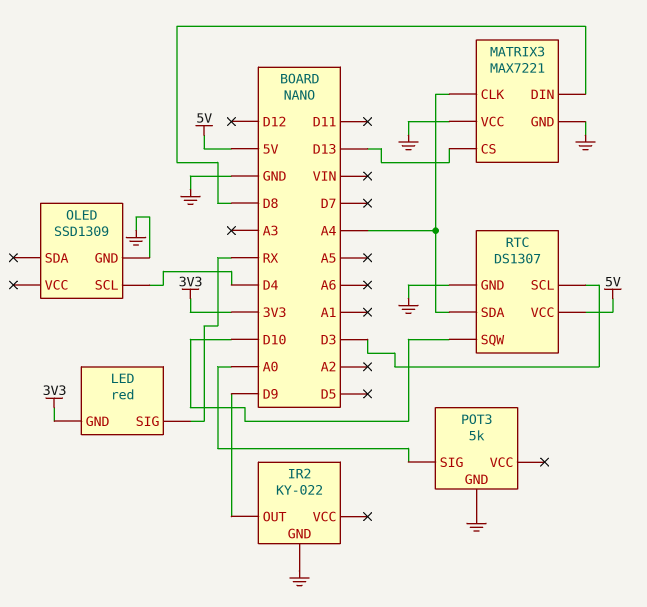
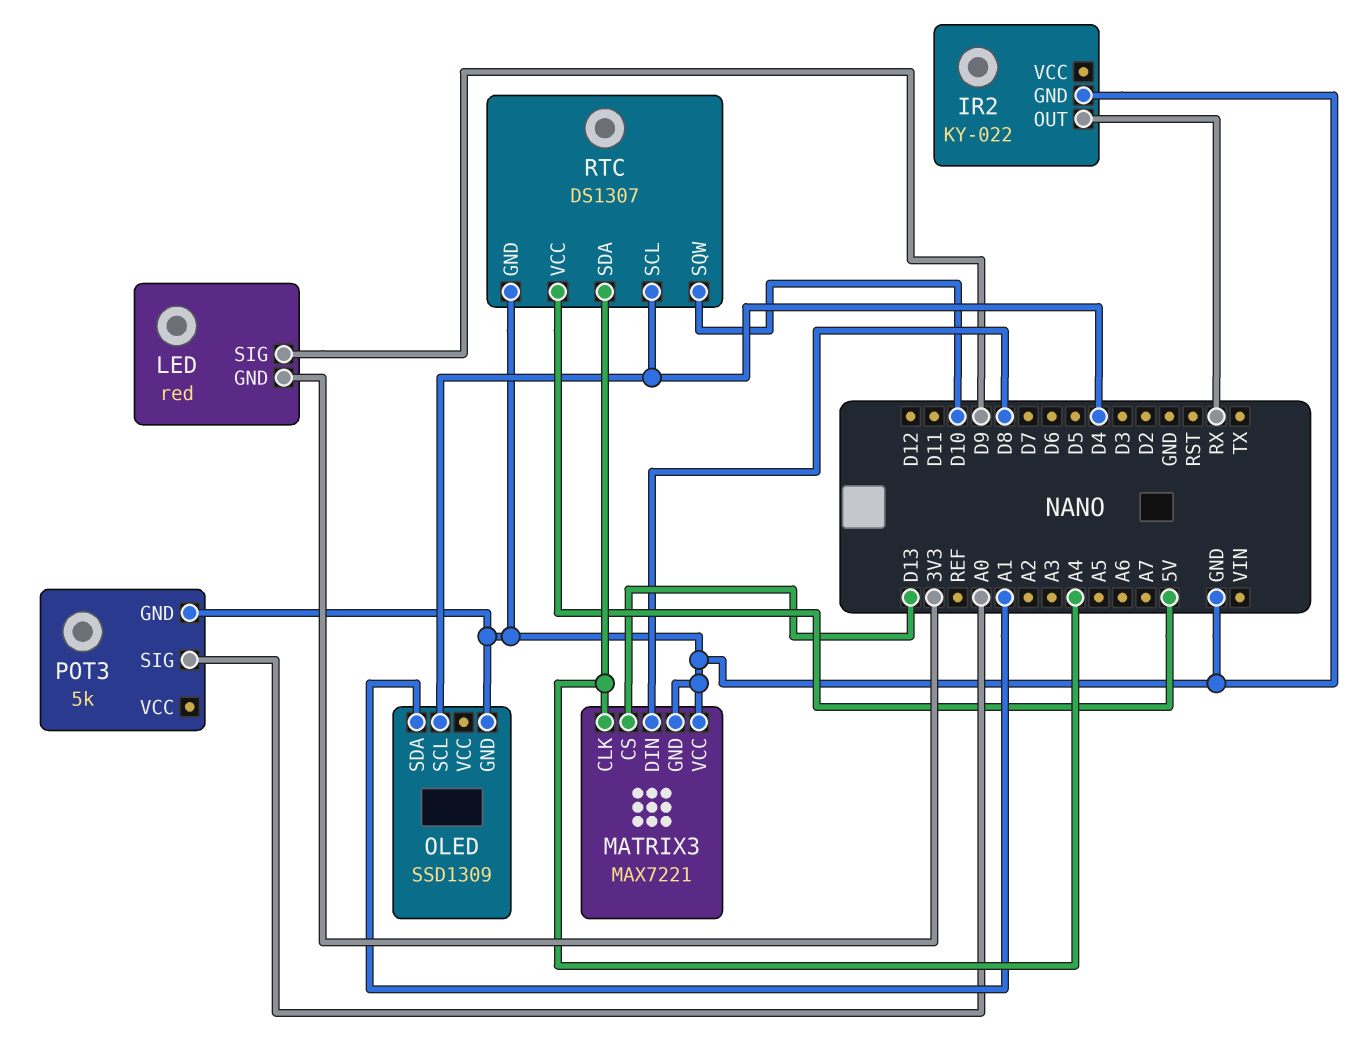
IR2 pin OUT: D9 -> RX
LED pin SIG: RX -> D9
OLED pin SDA: none -> A1
RTC pin SCL: D3 -> D4

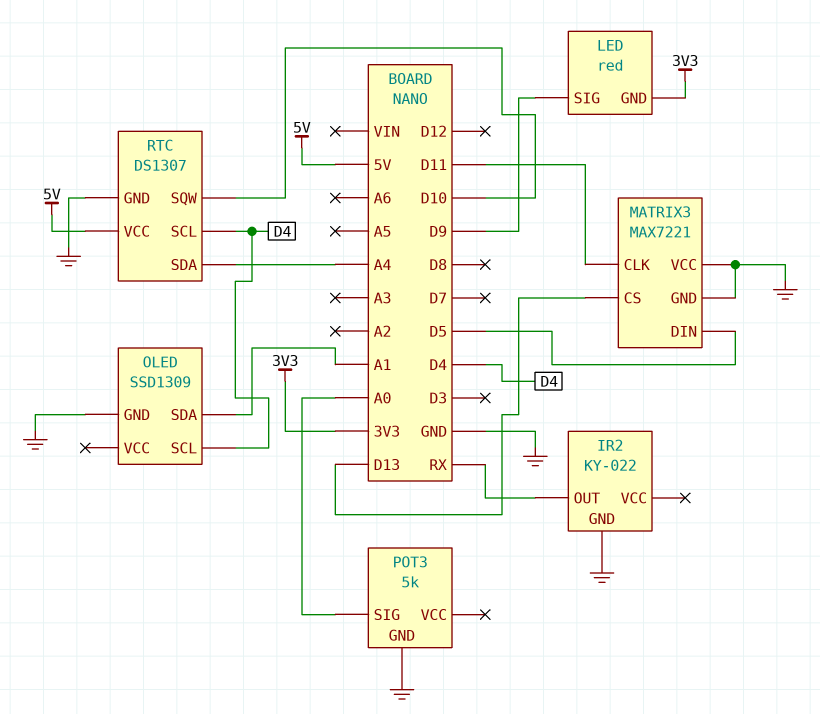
MATRIX3 pin CLK: A4 -> D11
MATRIX3 pin DIN: D8 -> D5

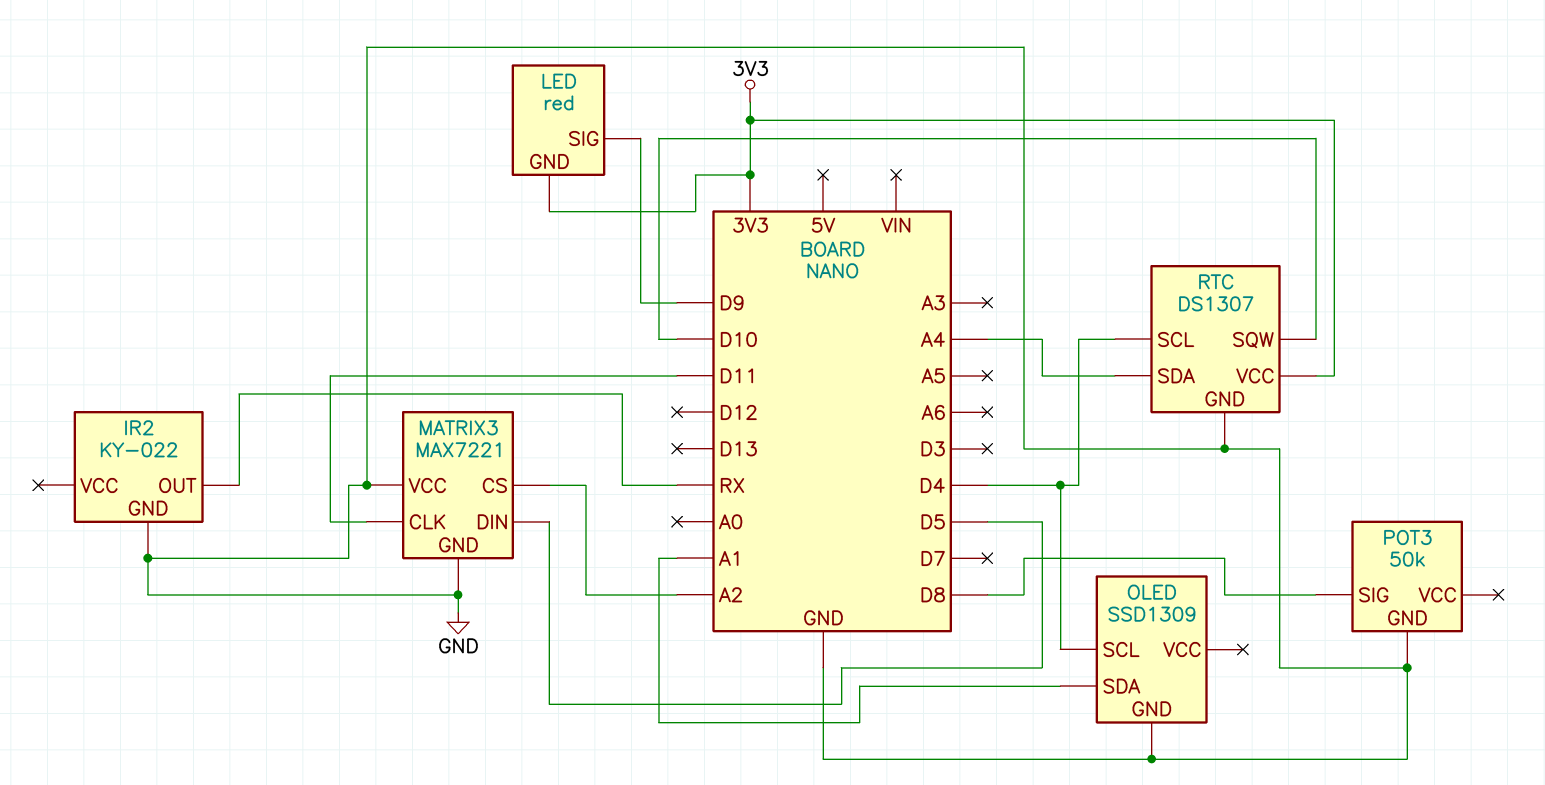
MATRIX3 pin CS: D13 -> A2
POT3: 5k -> 50k
POT3 pin SIG: A0 -> D8
RTC pin VCC: 5V -> 3V3

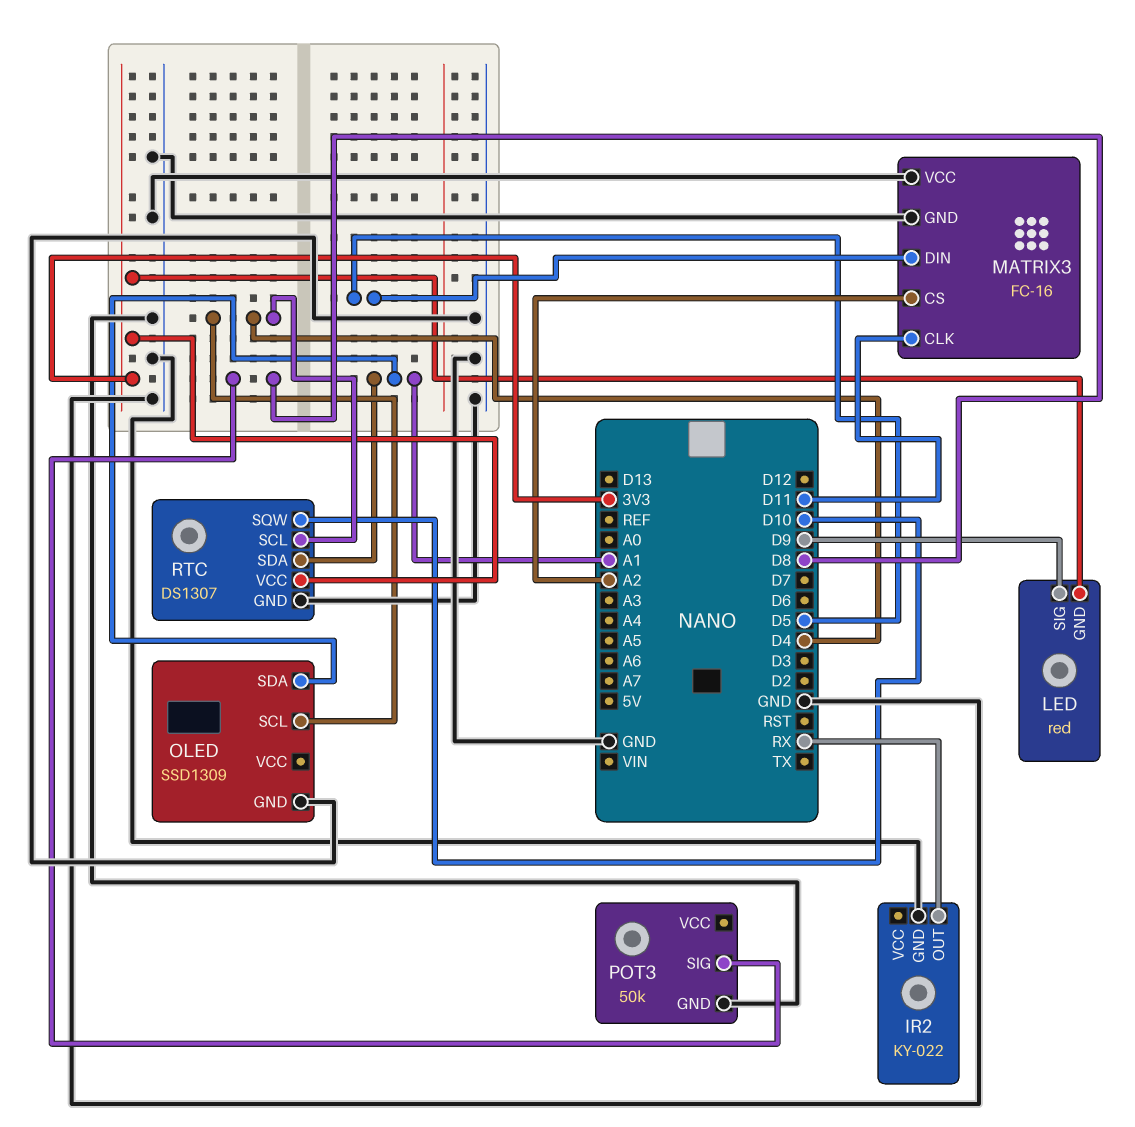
MATRIX3: MAX7221 -> FC-16
RTC pin SDA: A4 -> A1

